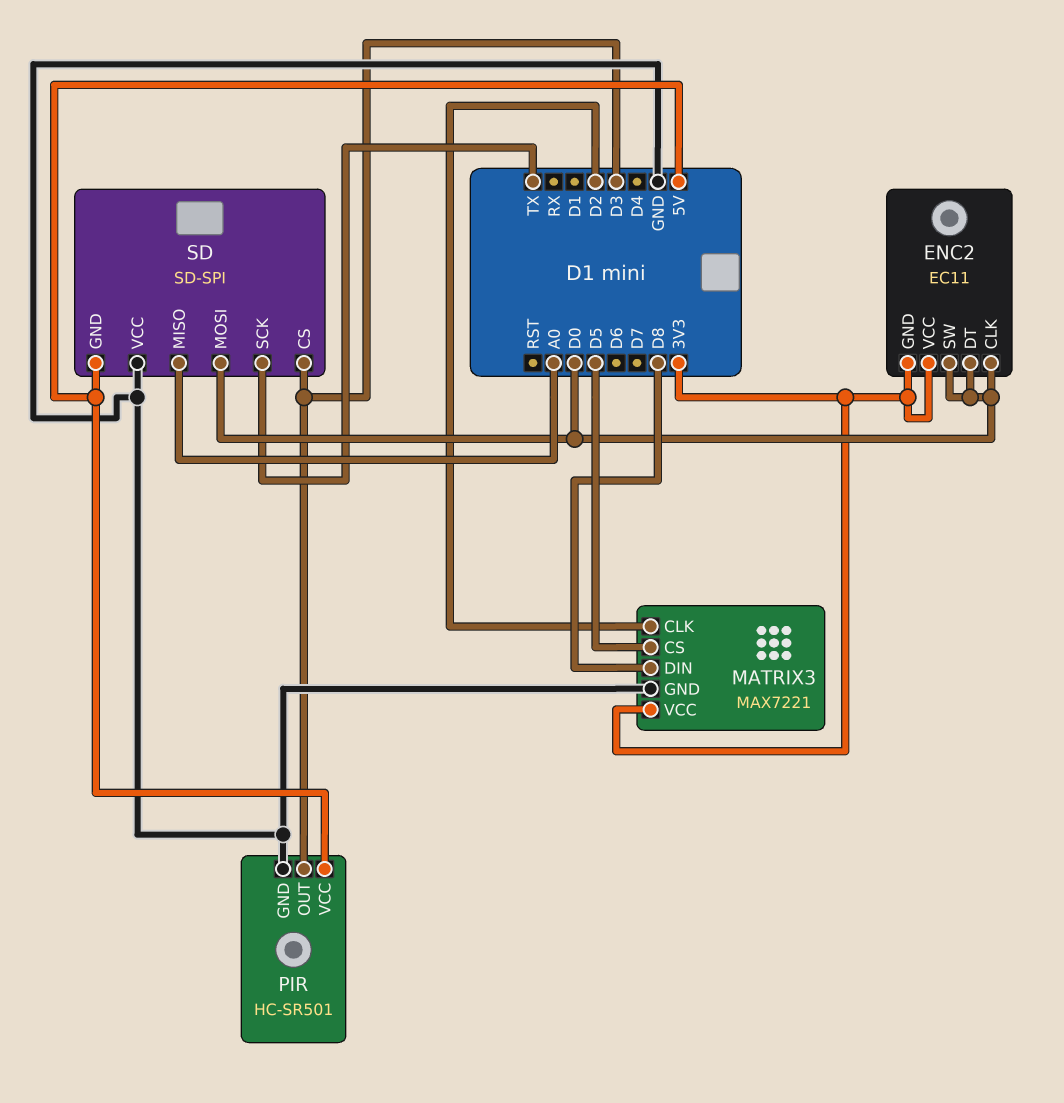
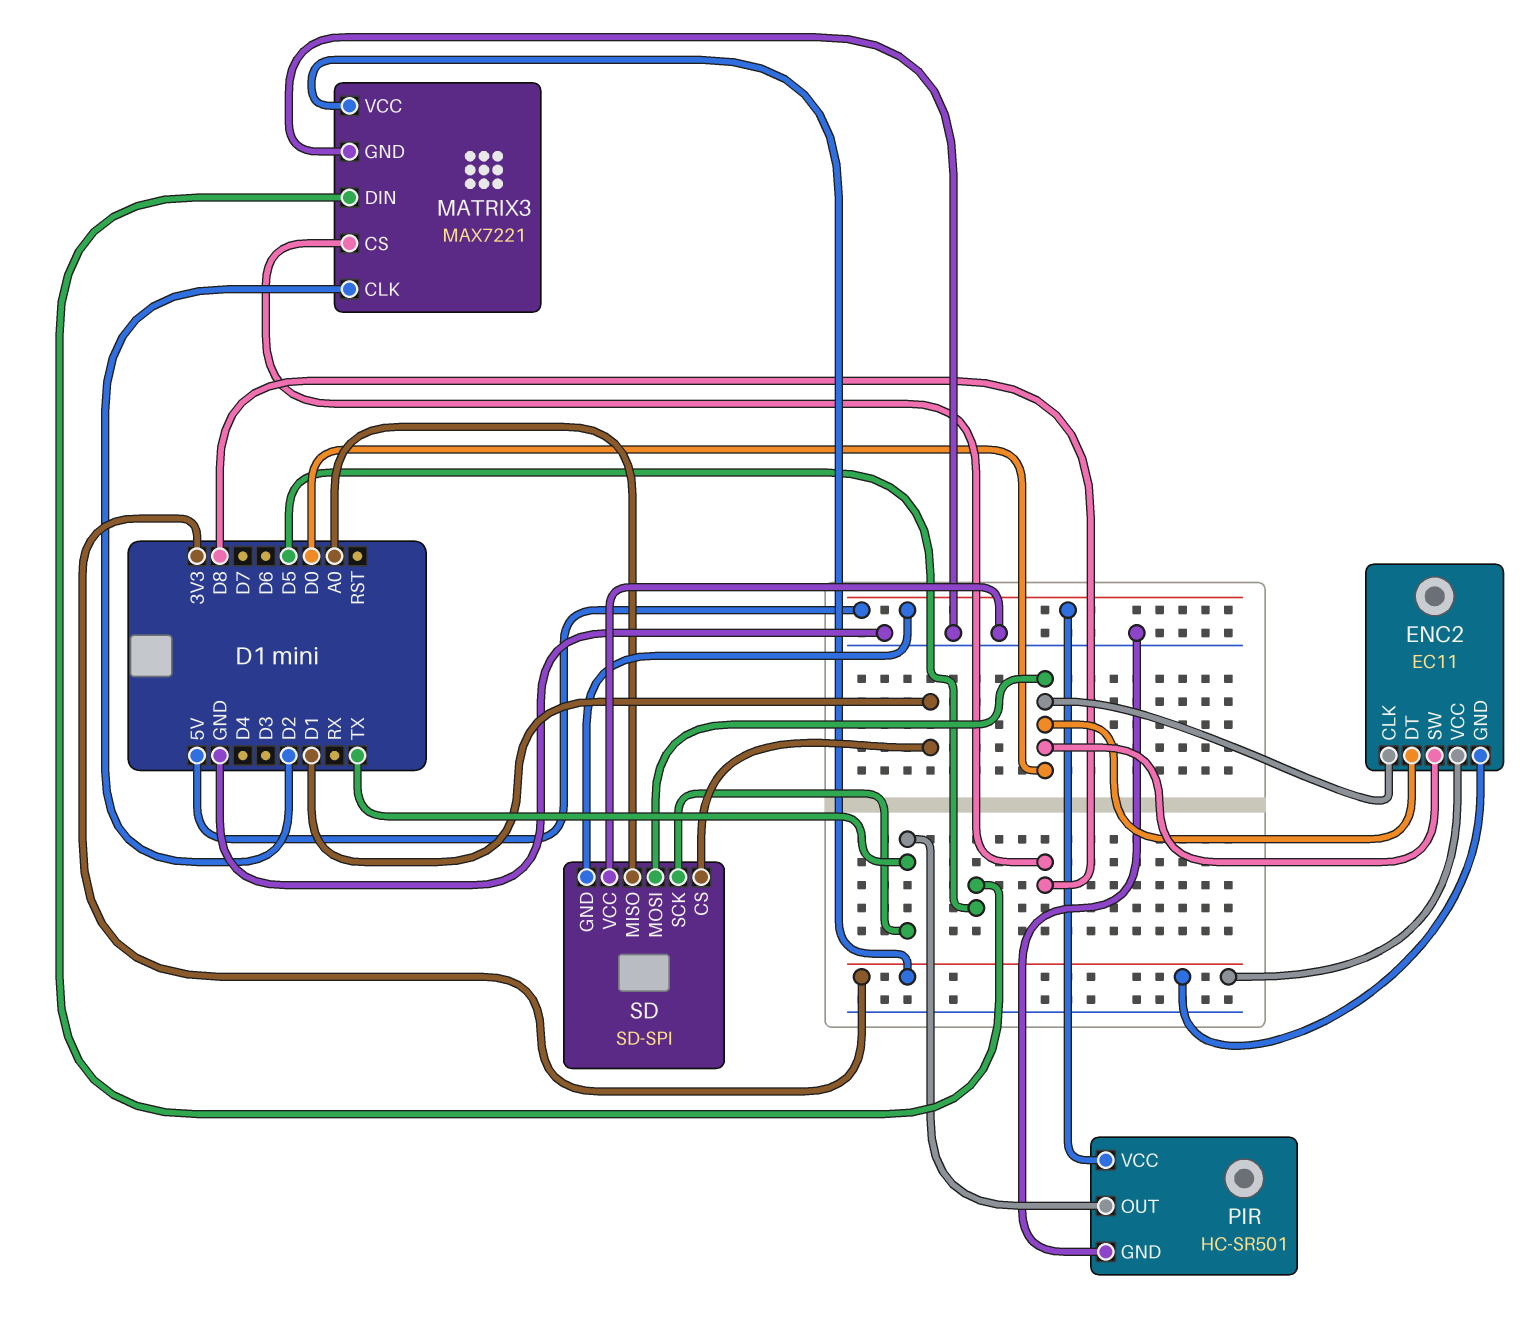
MATRIX3 pin CS: D5 -> D8
MATRIX3 pin DIN: D8 -> D5
PIR pin OUT: D3 -> TX
SD pin CS: D3 -> D1

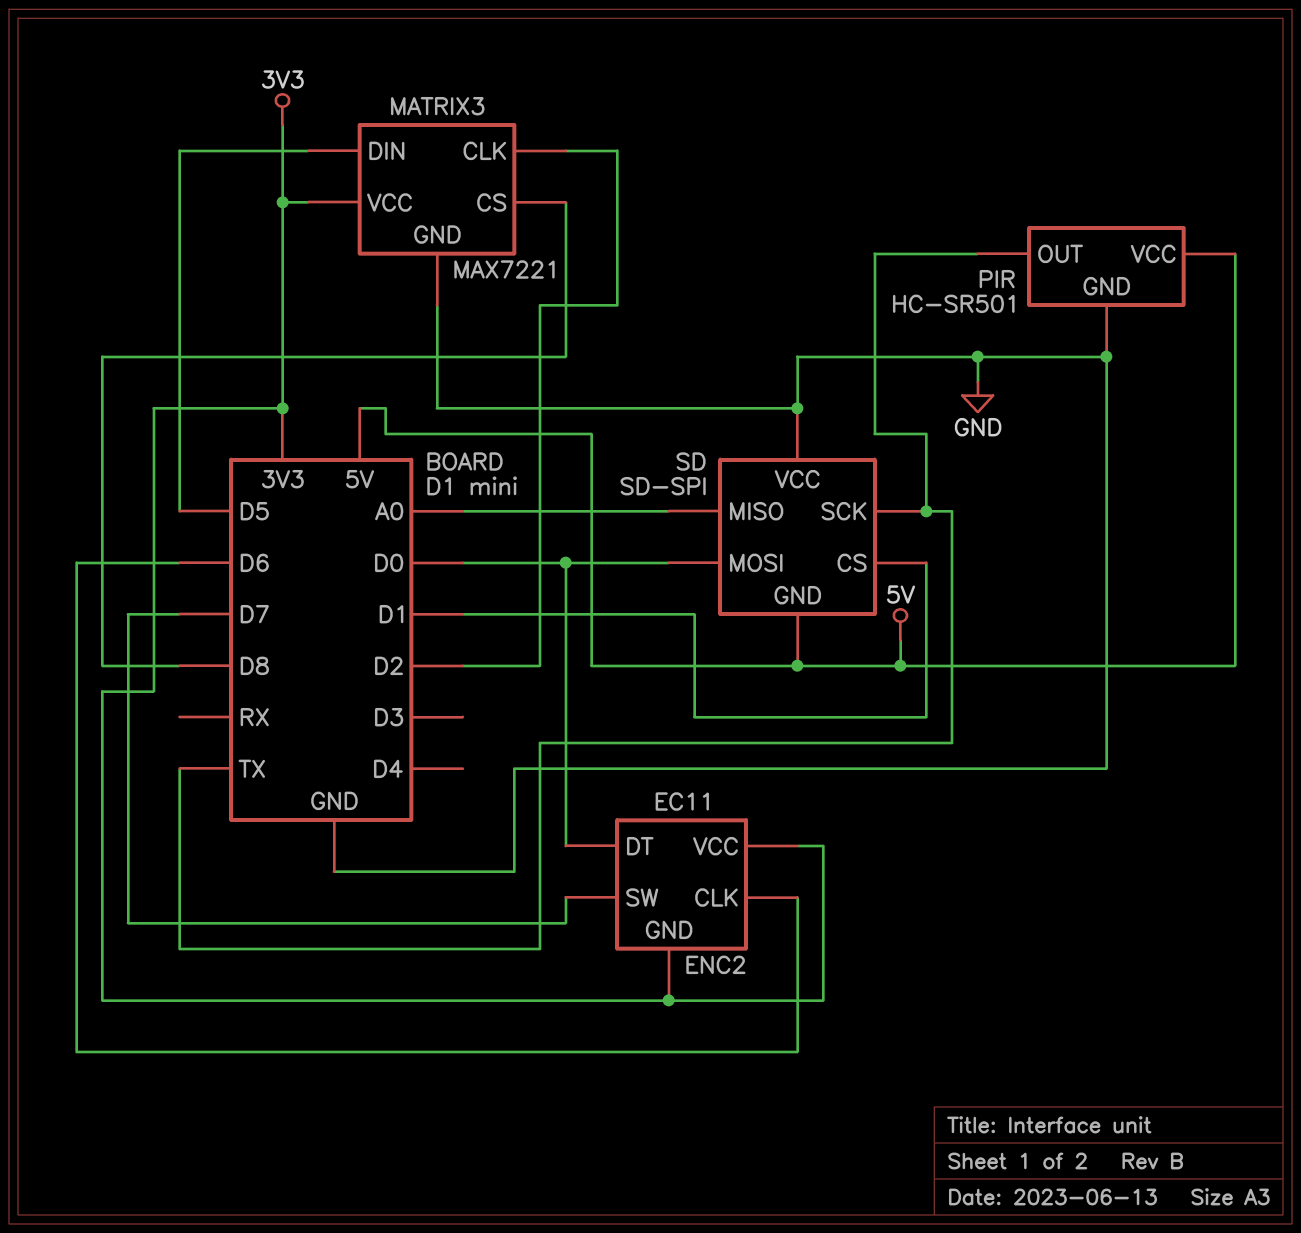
ENC2 pin CLK: D0 -> D6
ENC2 pin SW: D0 -> D7

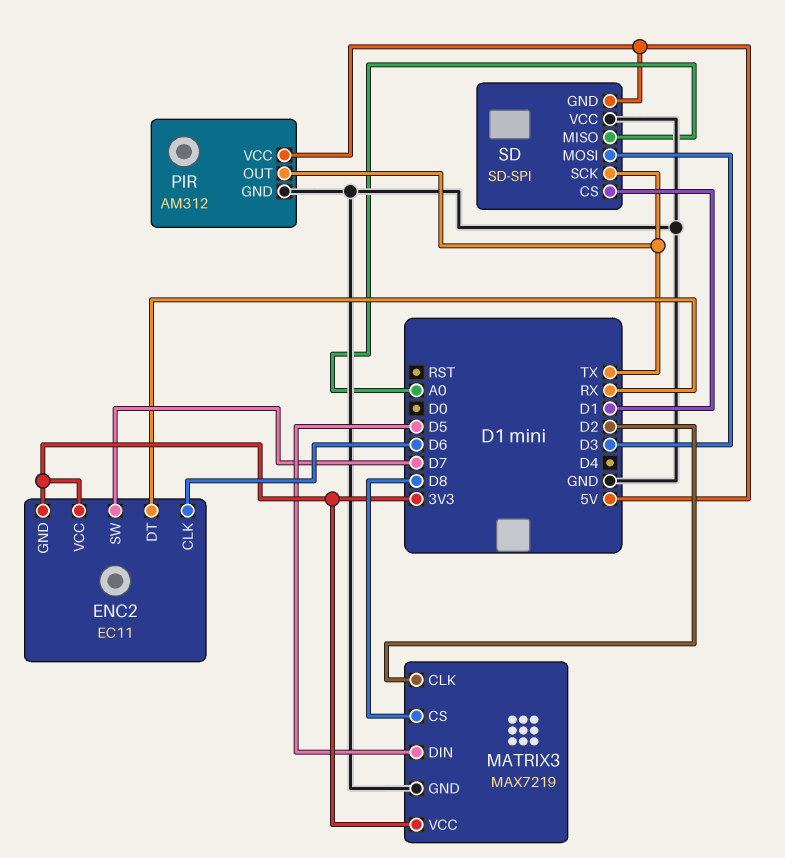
ENC2 pin DT: D0 -> RX
MATRIX3: MAX7221 -> MAX7219
PIR: HC-SR501 -> AM312
SD pin MOSI: D0 -> D3

